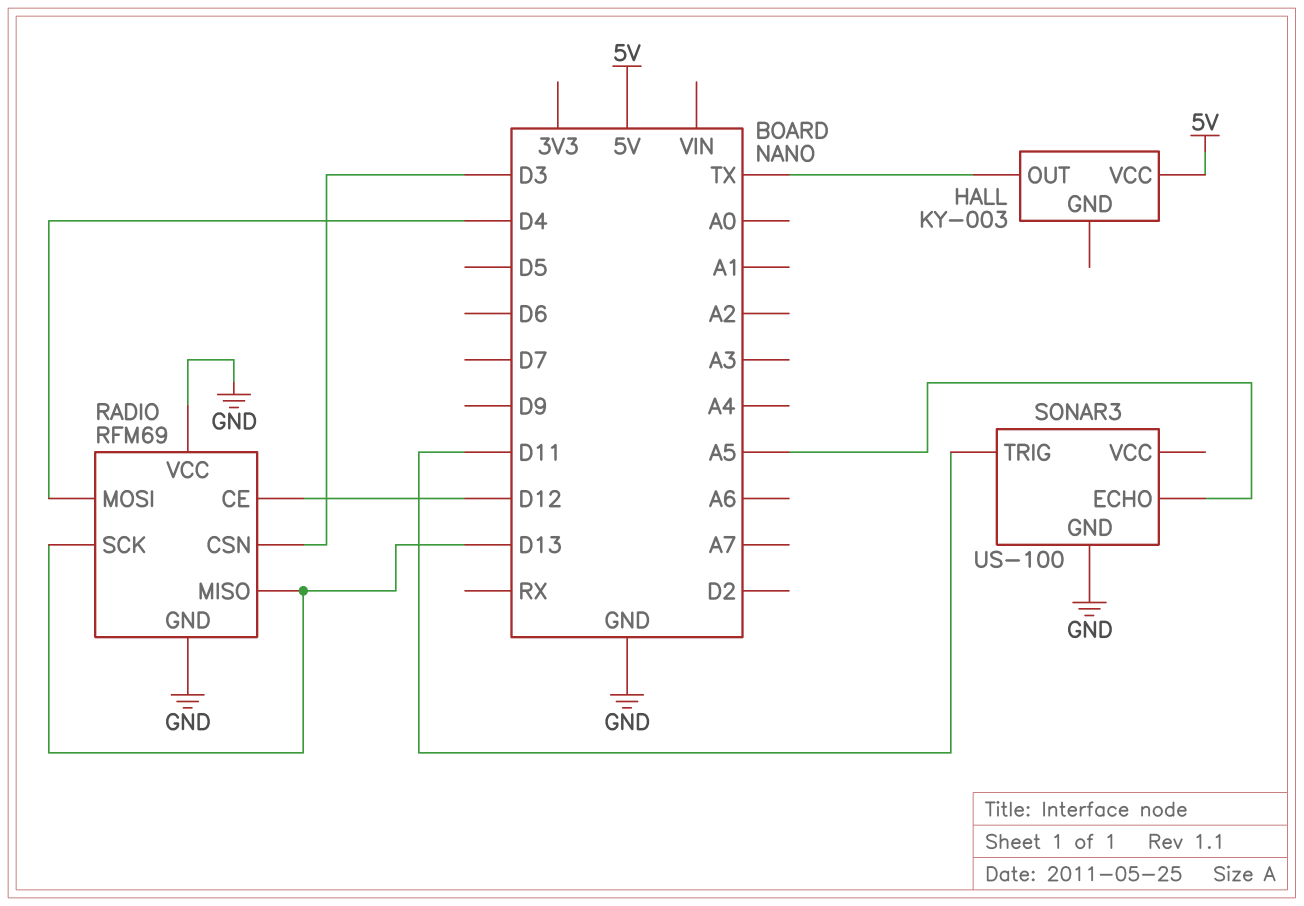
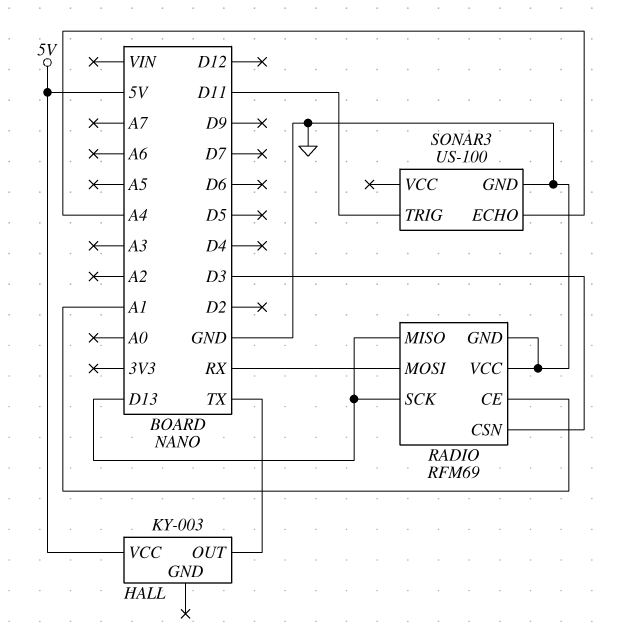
RADIO pin CE: D12 -> A1
RADIO pin MOSI: D4 -> RX
SONAR3 pin ECHO: A5 -> A4

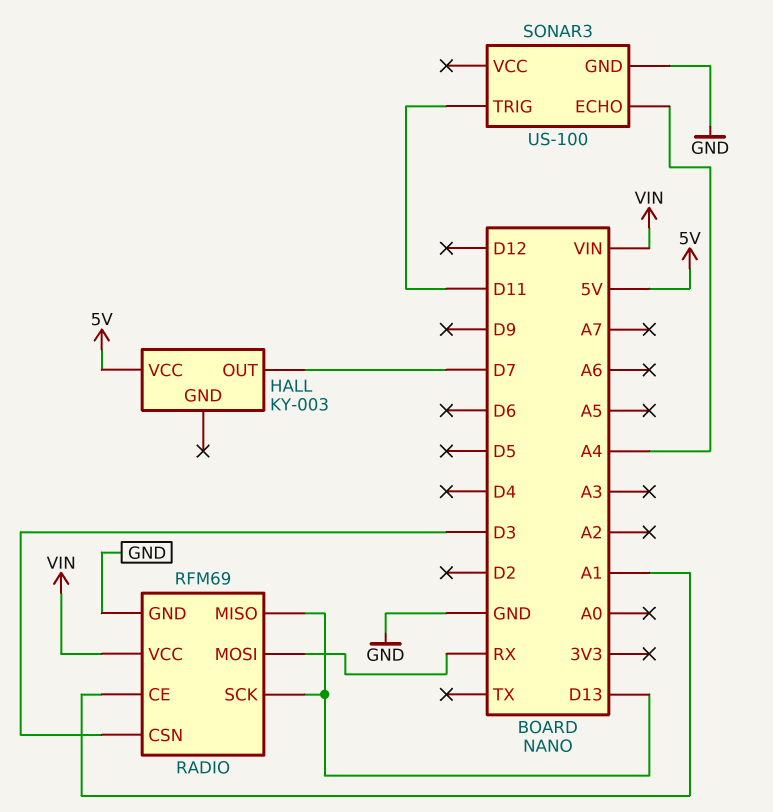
HALL pin OUT: TX -> D7
RADIO pin VCC: GND -> VIN

